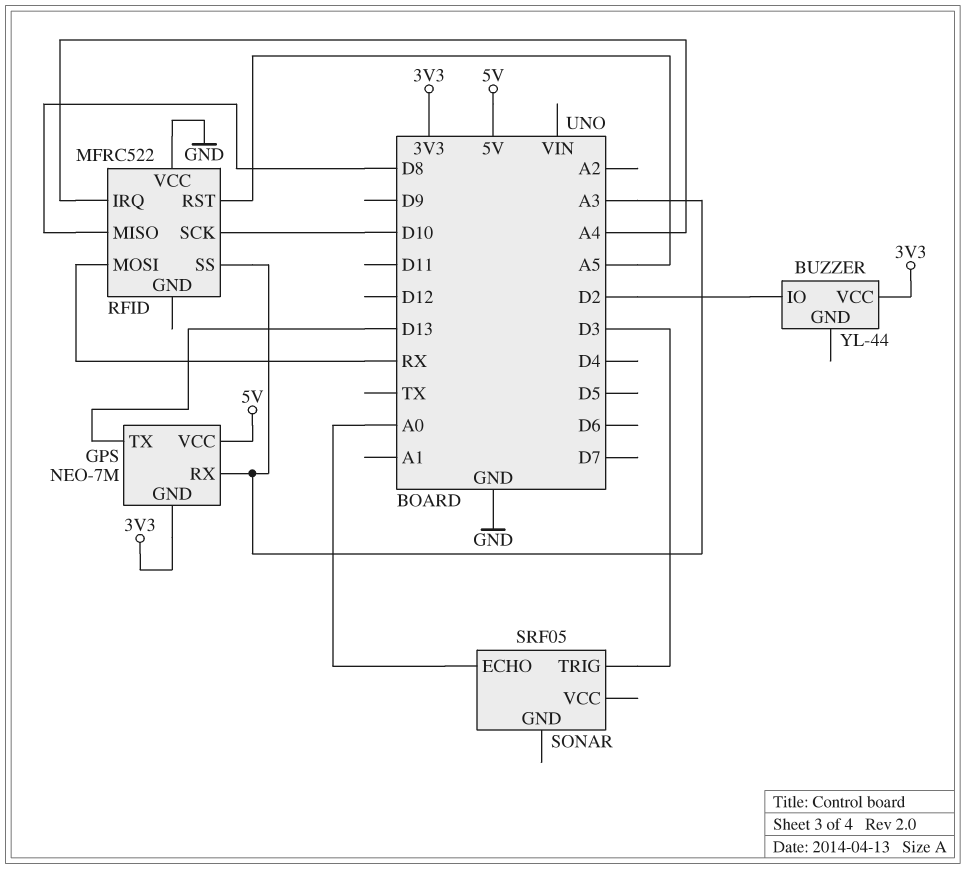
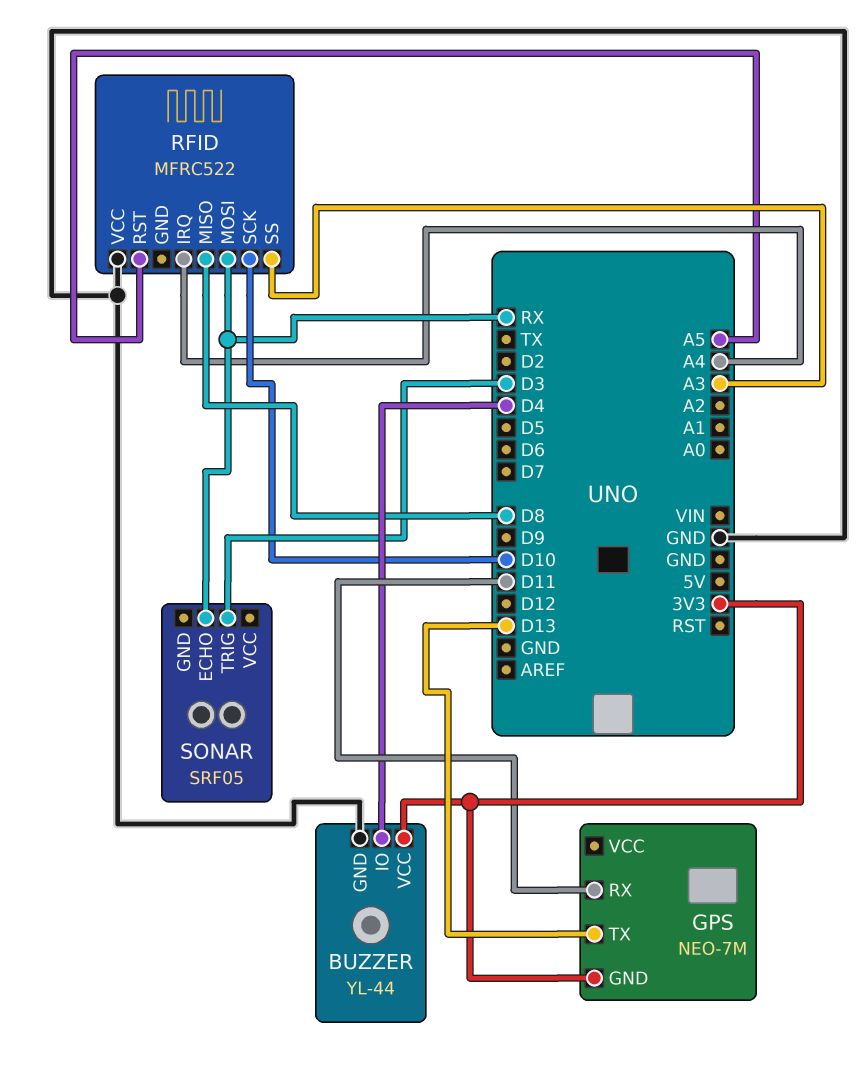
BUZZER pin GND: none -> GND
BUZZER pin IO: D2 -> D4
GPS pin RX: A3 -> D11
GPS pin VCC: 5V -> none
SONAR pin ECHO: A0 -> RX

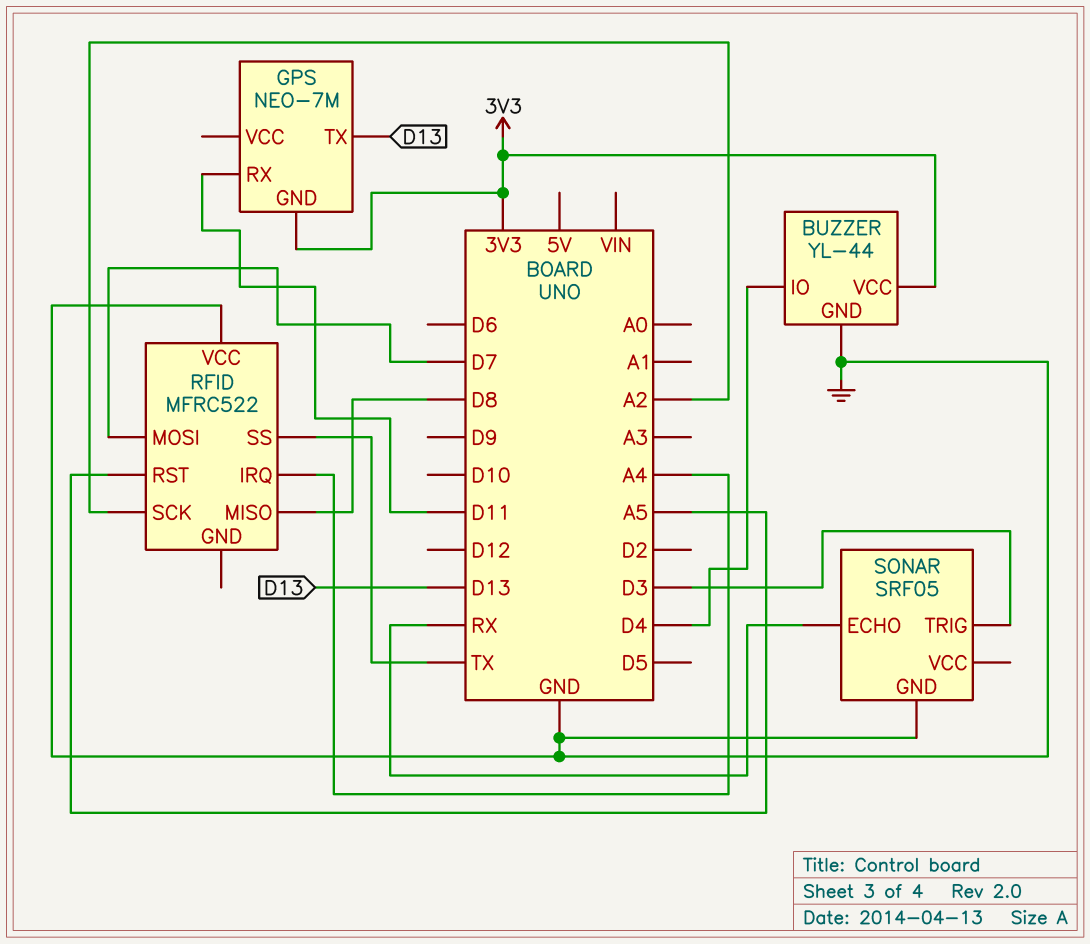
RFID pin MOSI: RX -> D7
RFID pin SCK: D10 -> A2
RFID pin SS: A3 -> TX
SONAR pin GND: none -> GND

